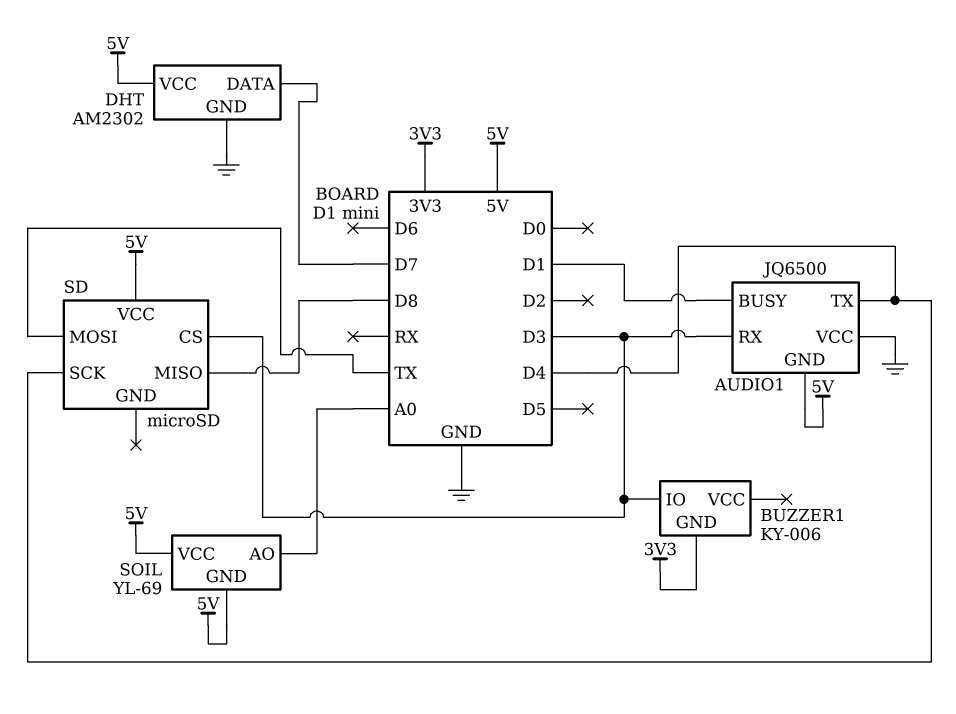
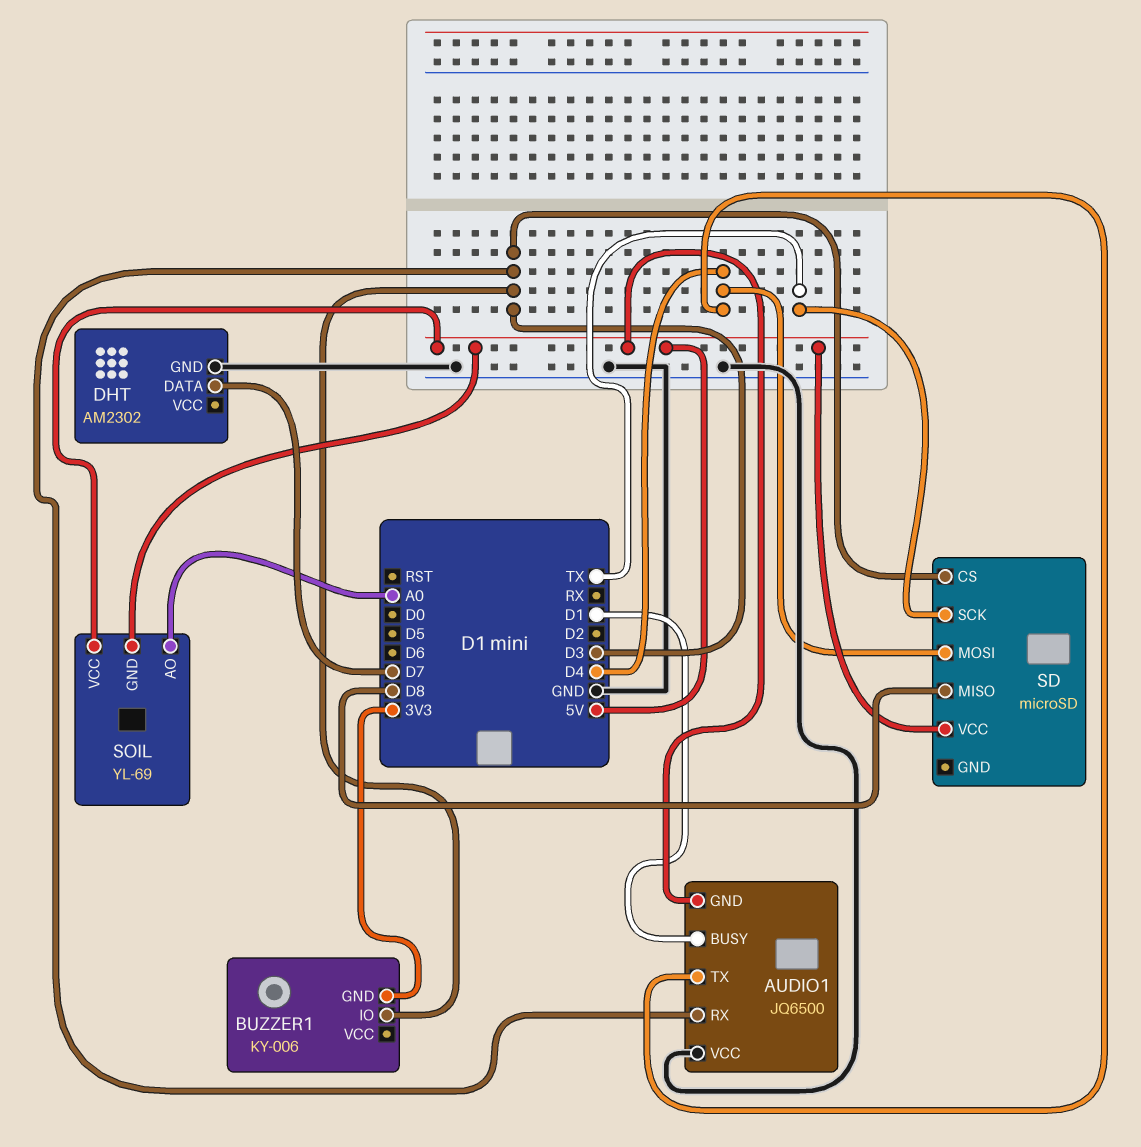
DHT pin VCC: 5V -> none
SD pin MOSI: TX -> D4
SD pin SCK: D4 -> TX

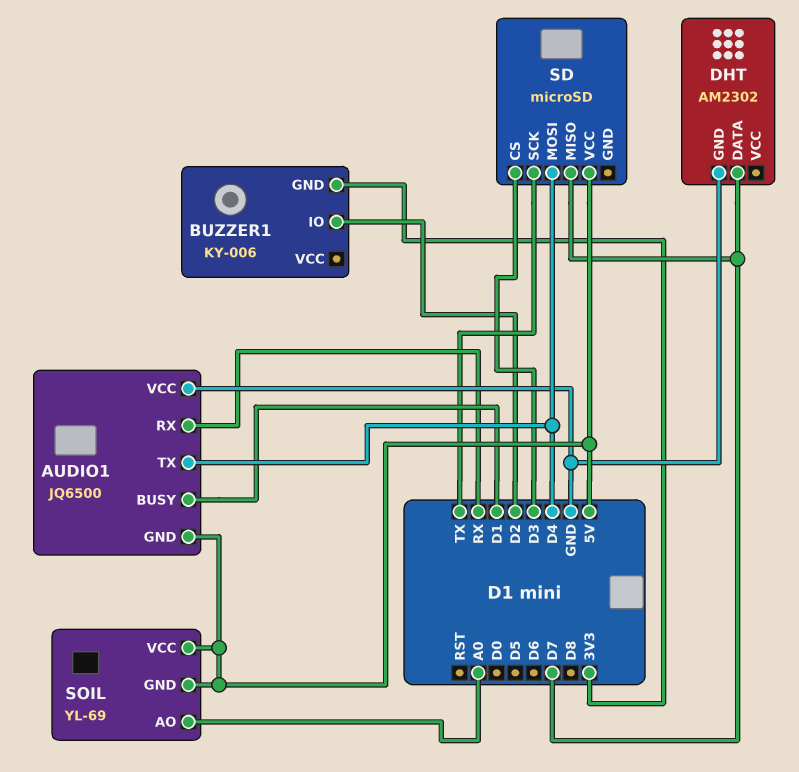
AUDIO1 pin RX: D3 -> RX
BUZZER1 pin IO: D3 -> D2
SD pin MISO: D8 -> D7

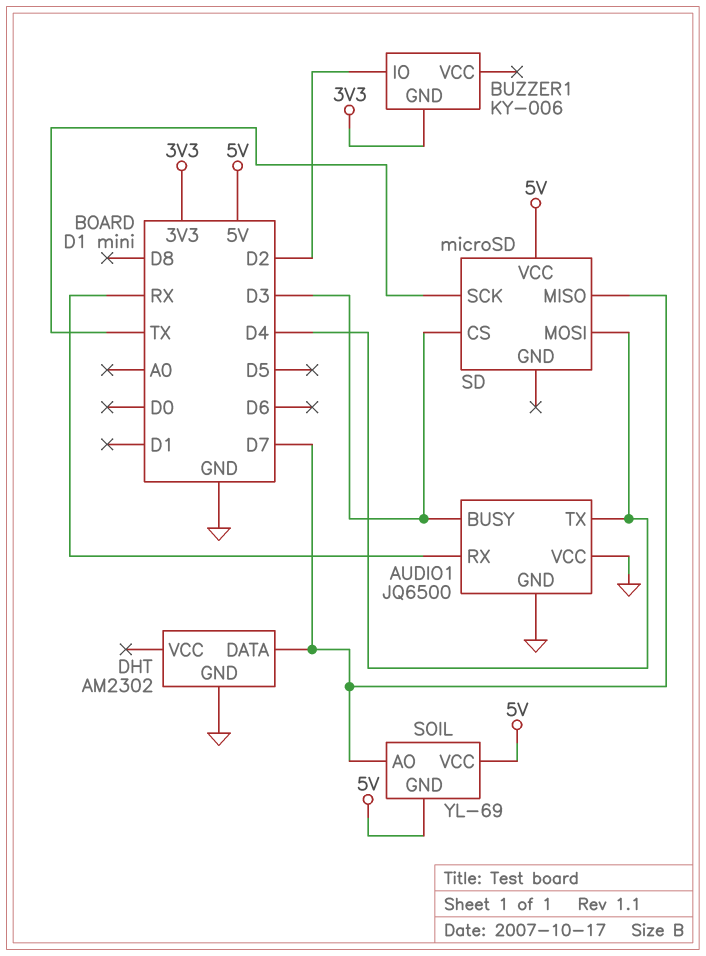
AUDIO1 pin BUSY: D1 -> D3
AUDIO1 pin GND: 5V -> GND
SOIL pin AO: A0 -> D7

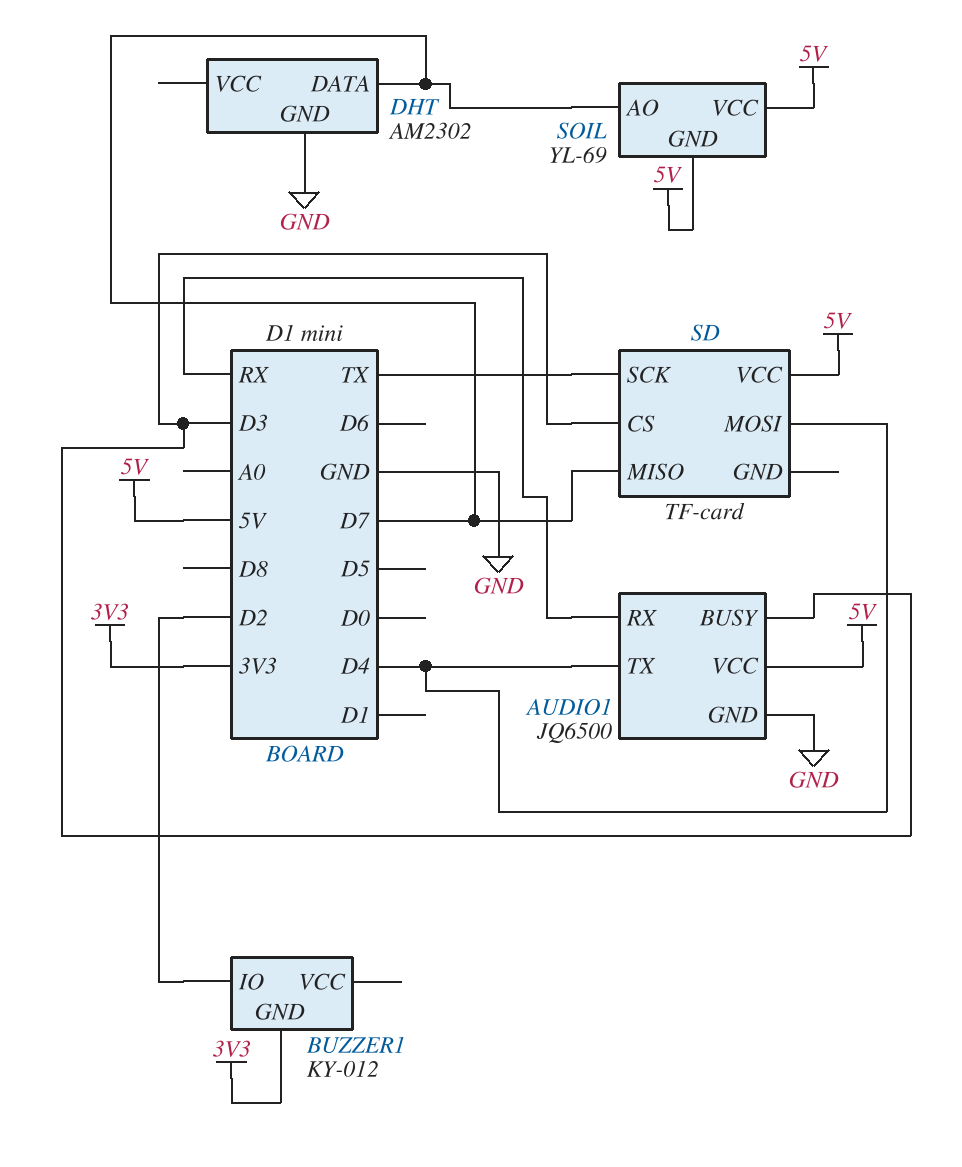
AUDIO1 pin VCC: GND -> 5V
BUZZER1: KY-006 -> KY-012
SD: microSD -> TF-card

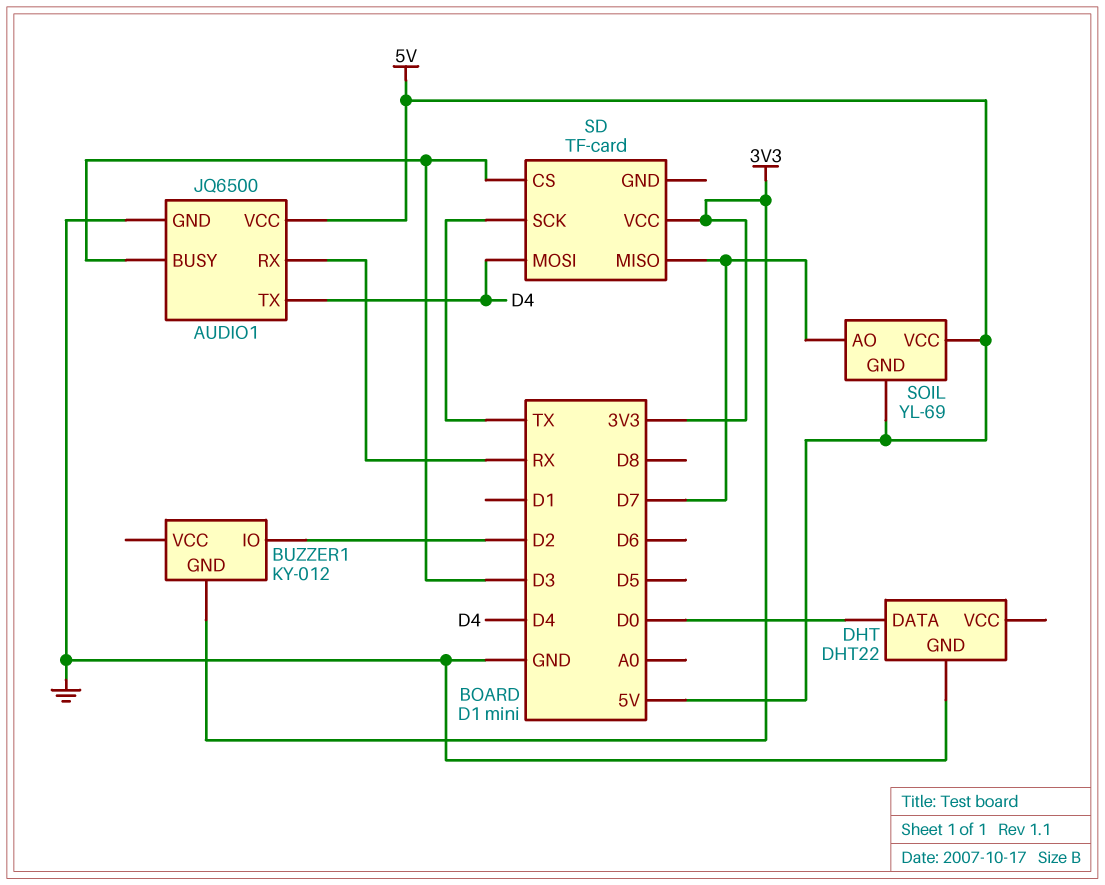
DHT: AM2302 -> DHT22
DHT pin DATA: D7 -> D0
SD pin VCC: 5V -> 3V3

